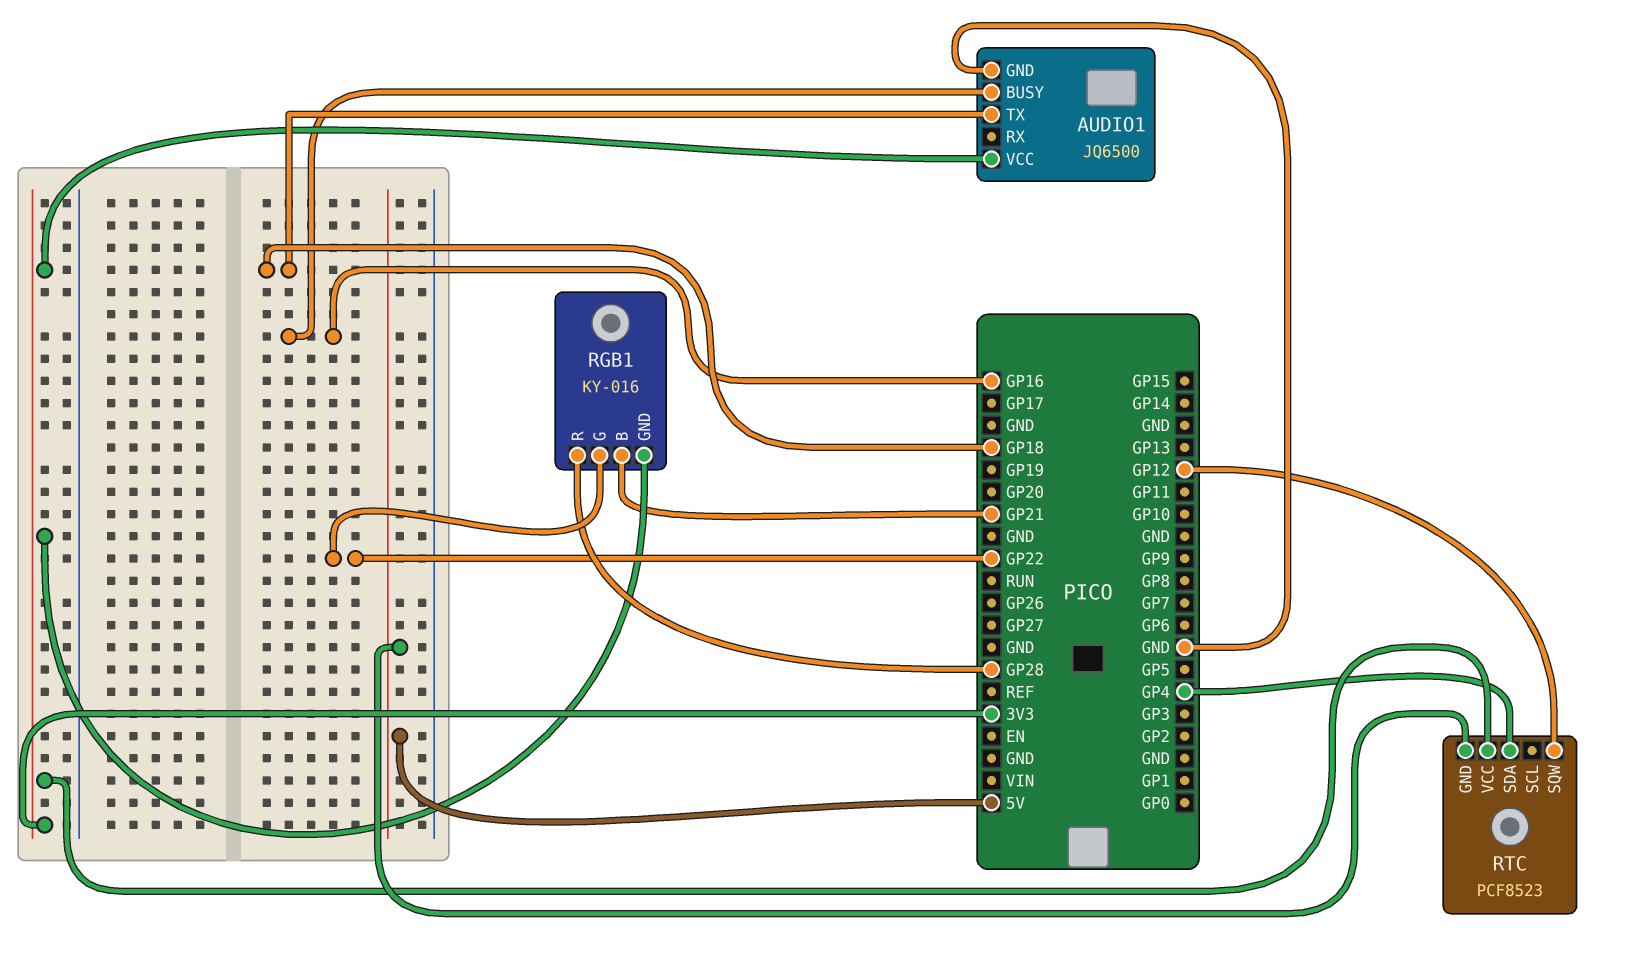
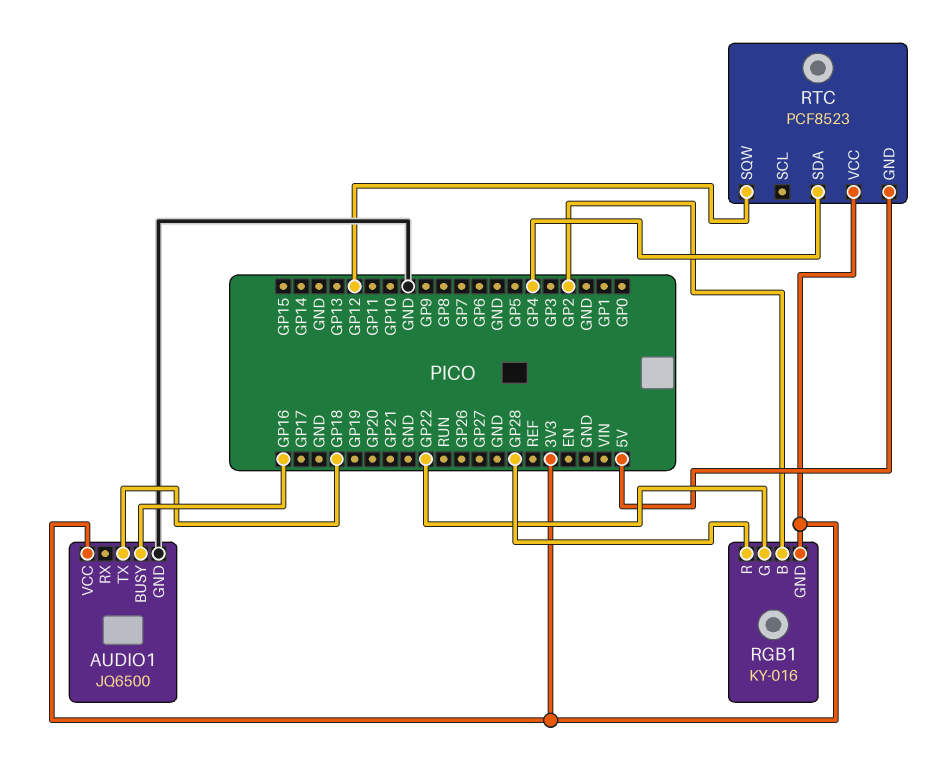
RGB1 pin B: GP21 -> GP2

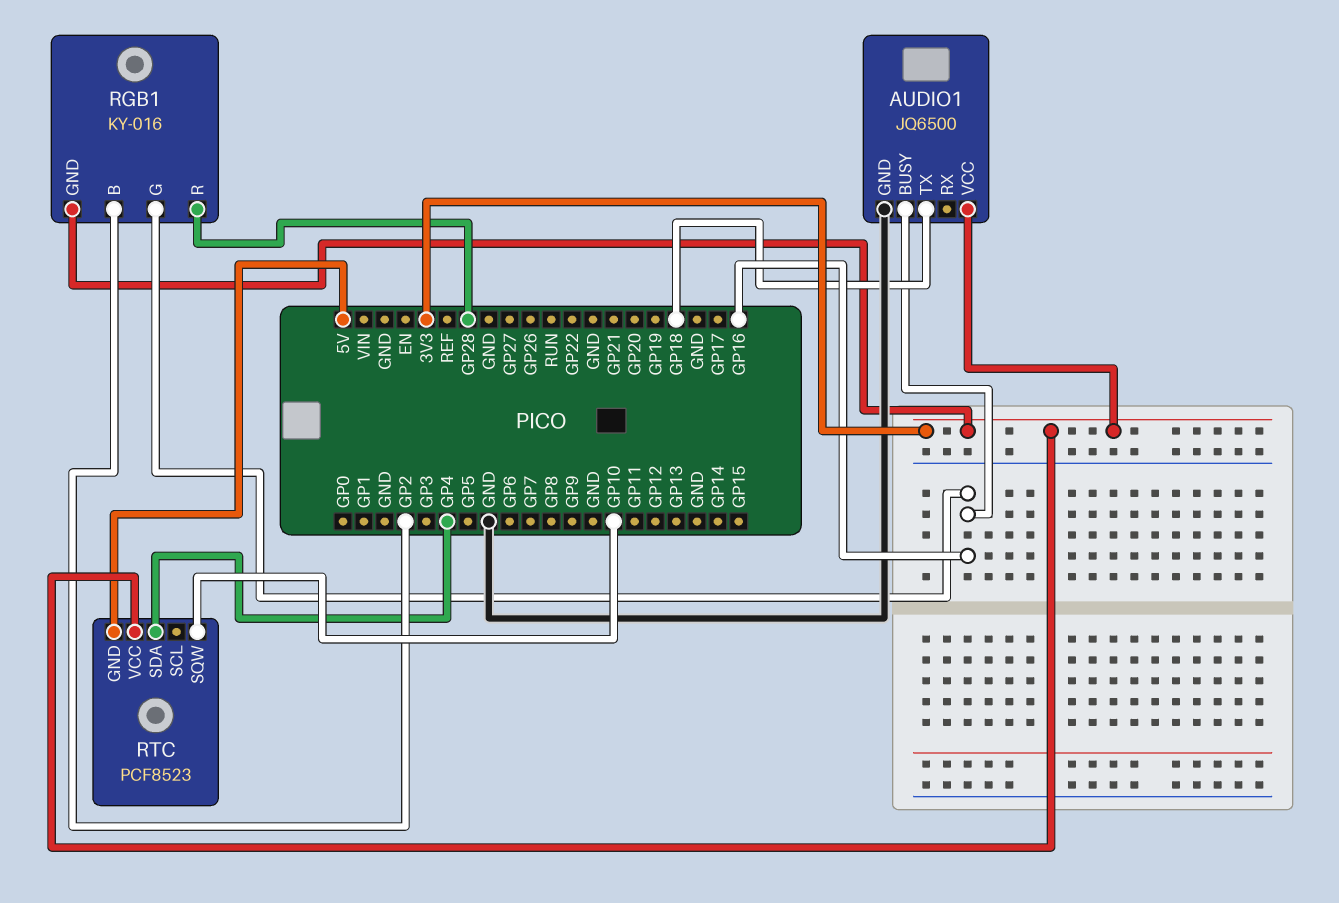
RGB1 pin G: GP22 -> GP16
RTC pin SQW: GP12 -> GP10

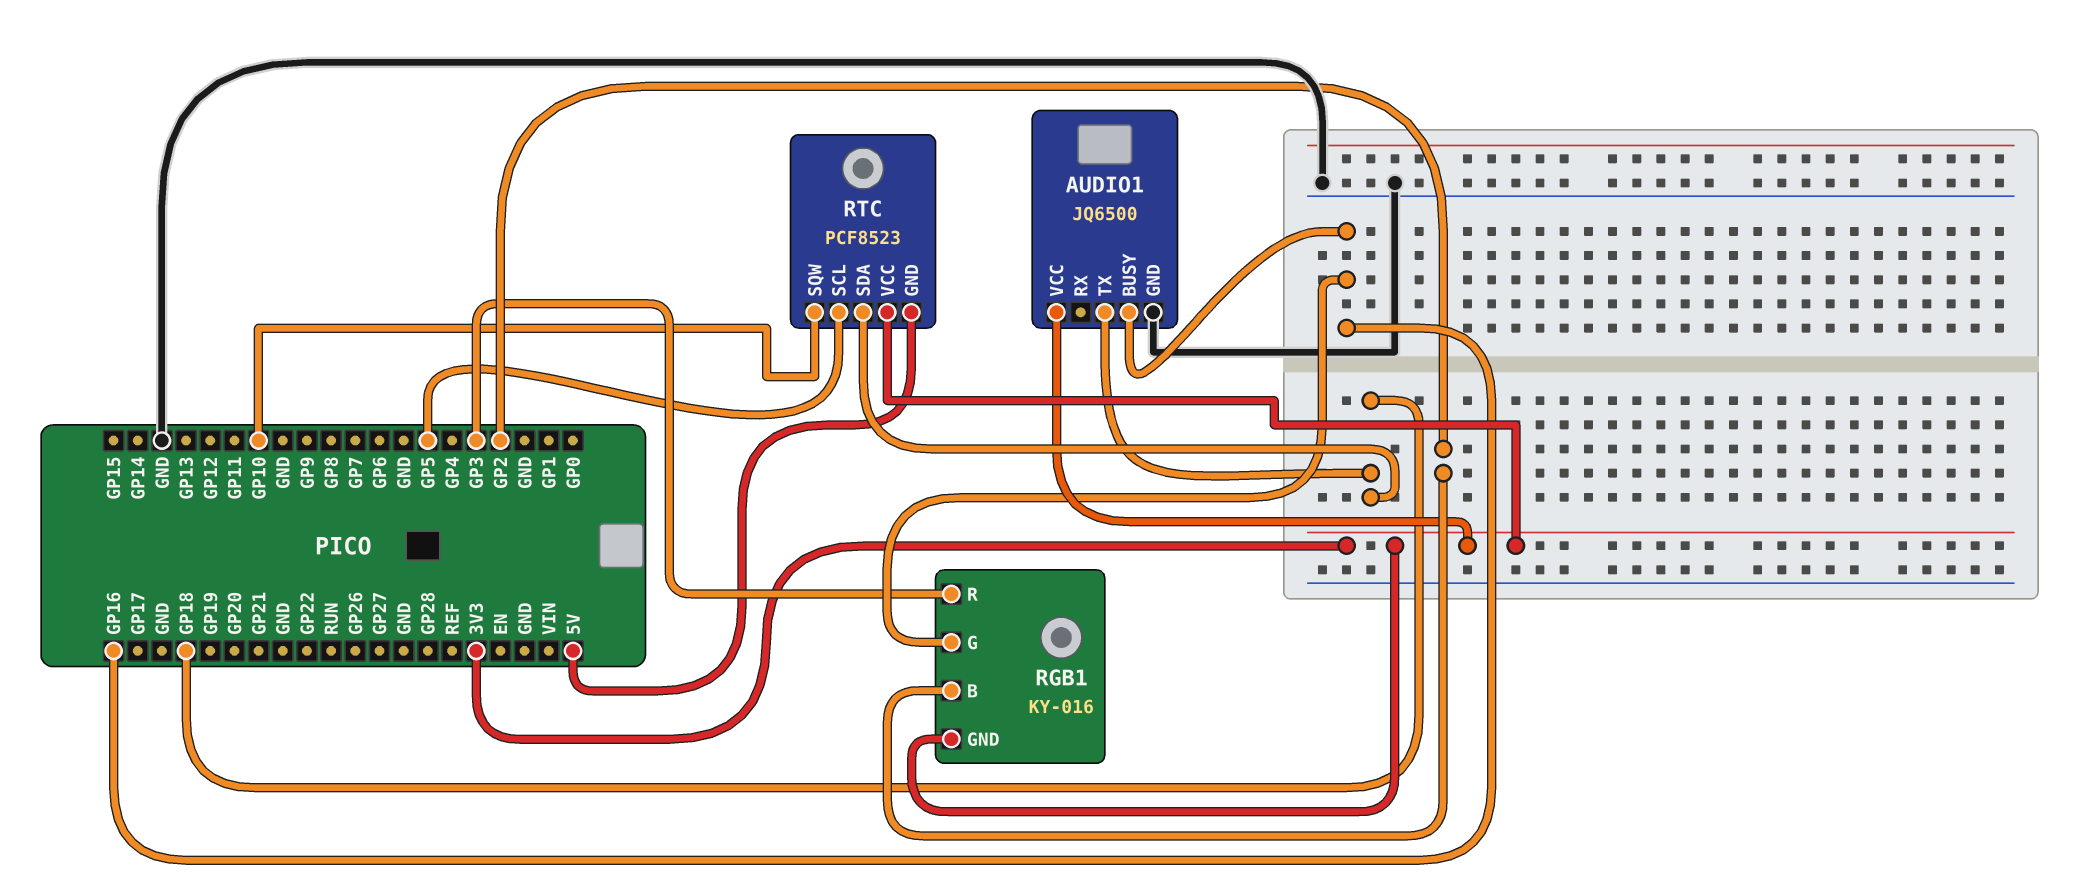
RGB1 pin R: GP28 -> GP3
RTC pin SCL: none -> GP5
RTC pin SDA: GP4 -> GP18

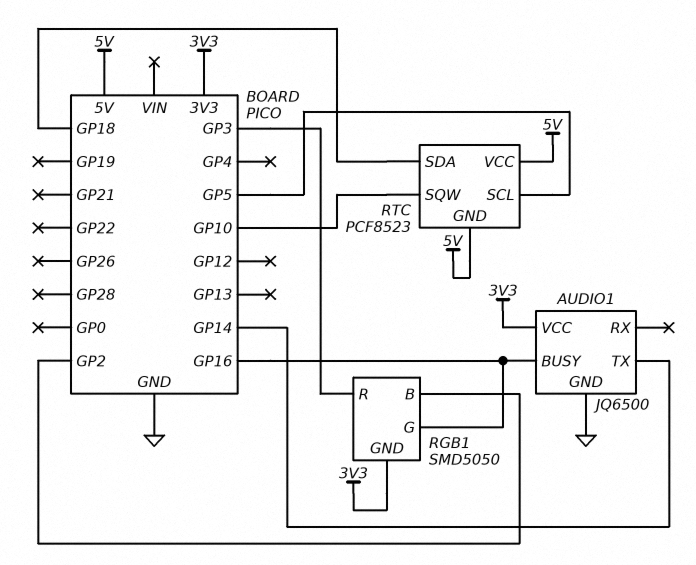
AUDIO1 pin TX: GP18 -> GP14
RGB1: KY-016 -> SMD5050
RTC pin VCC: 3V3 -> 5V

